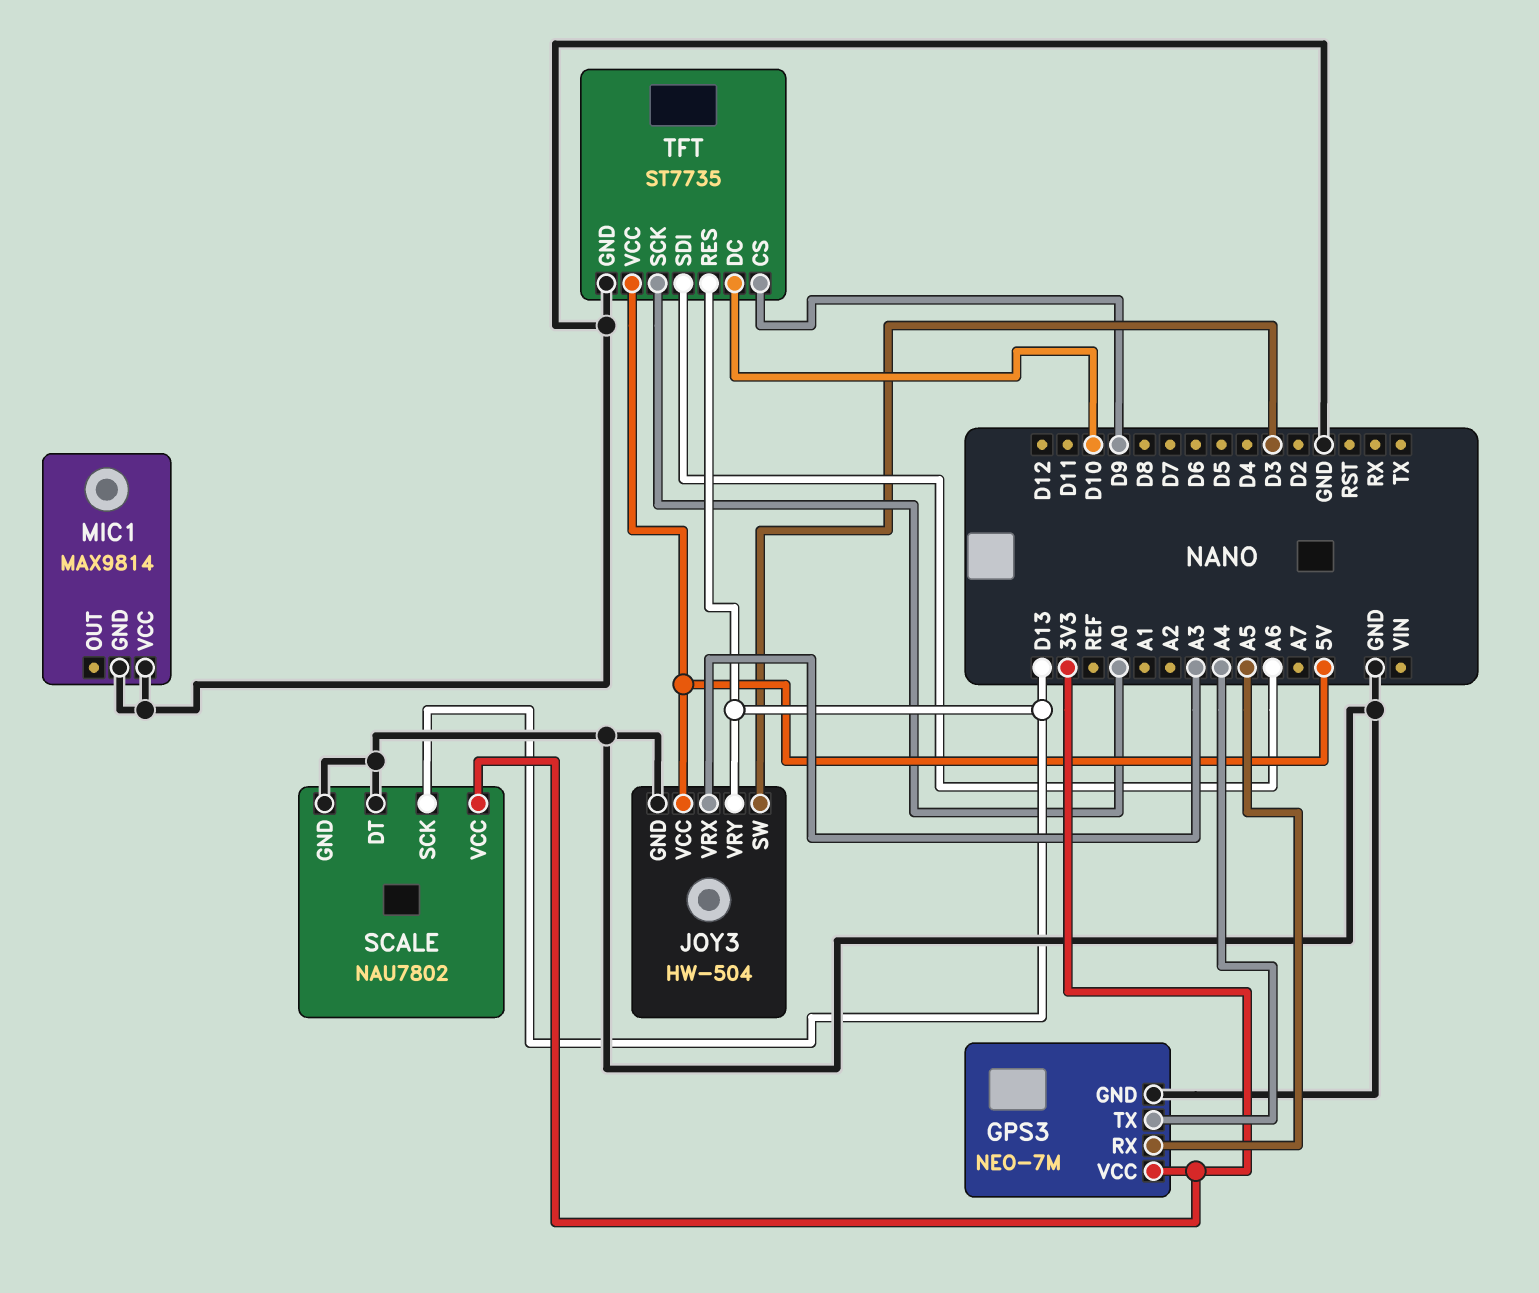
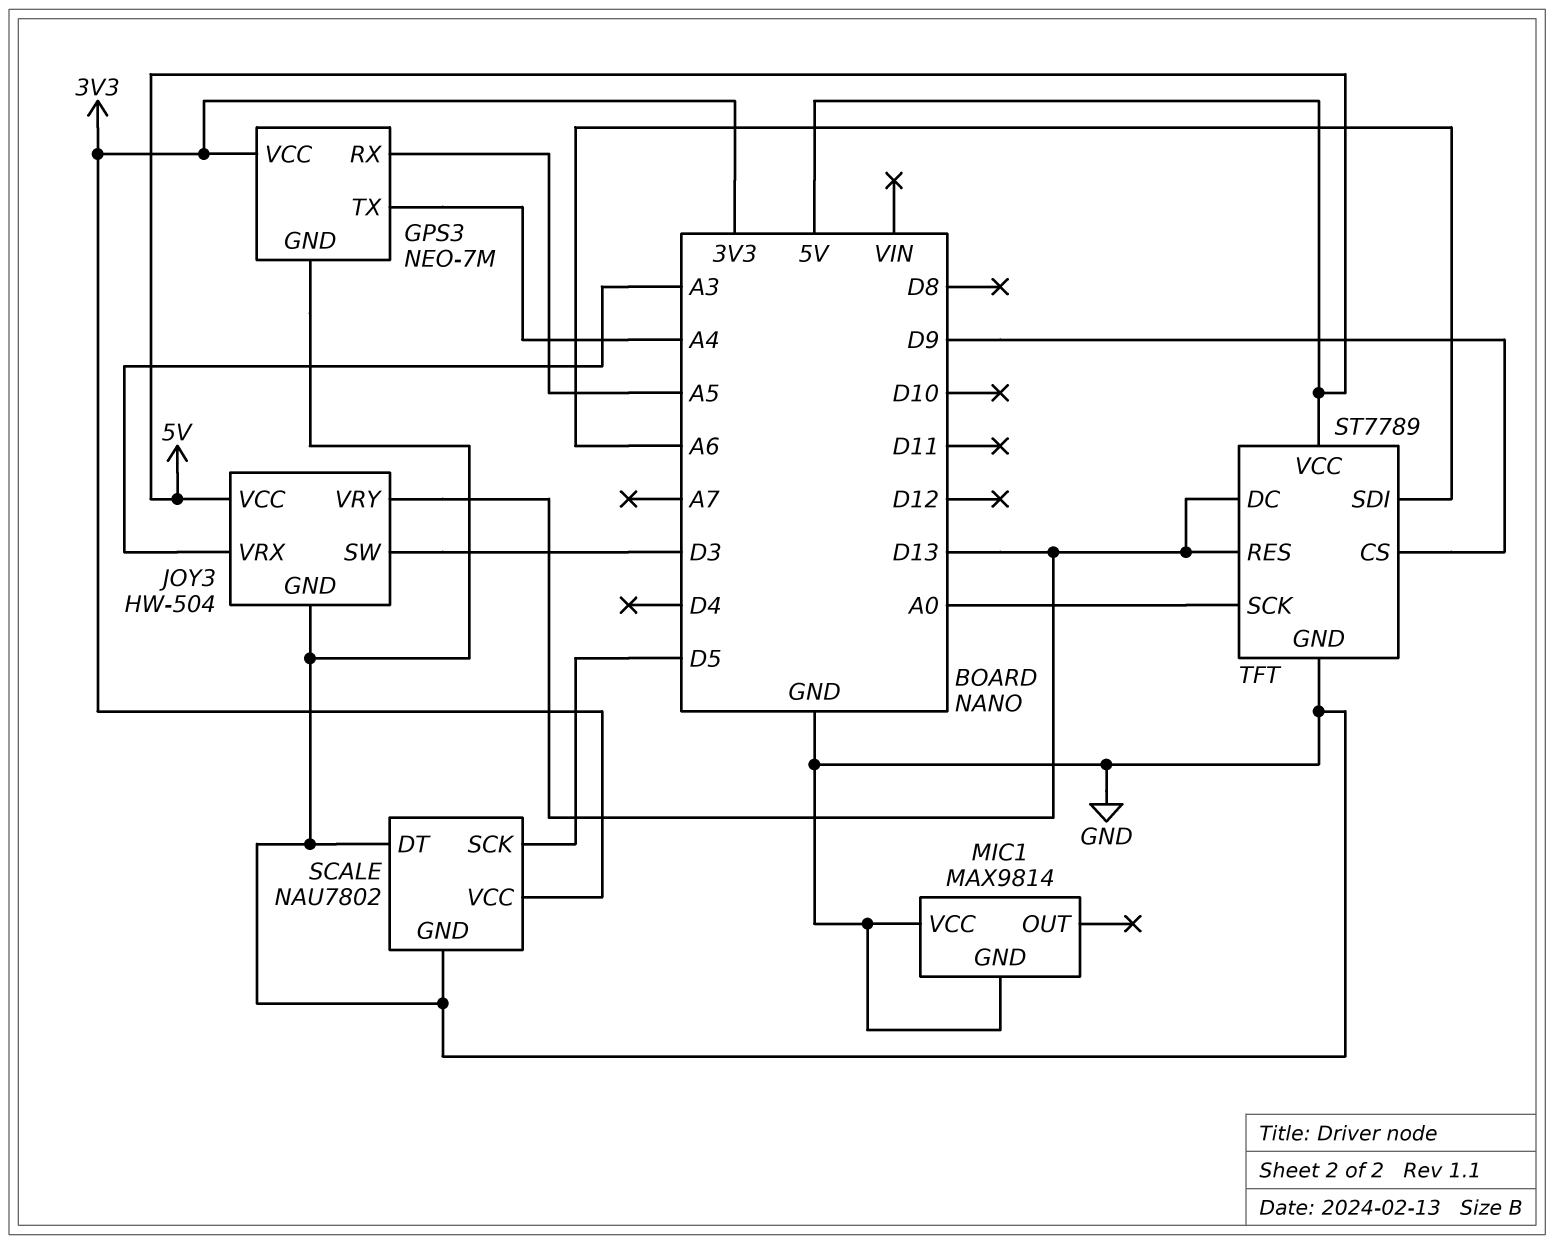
SCALE pin SCK: D13 -> D5
TFT: ST7735 -> ST7789
TFT pin DC: D10 -> D13

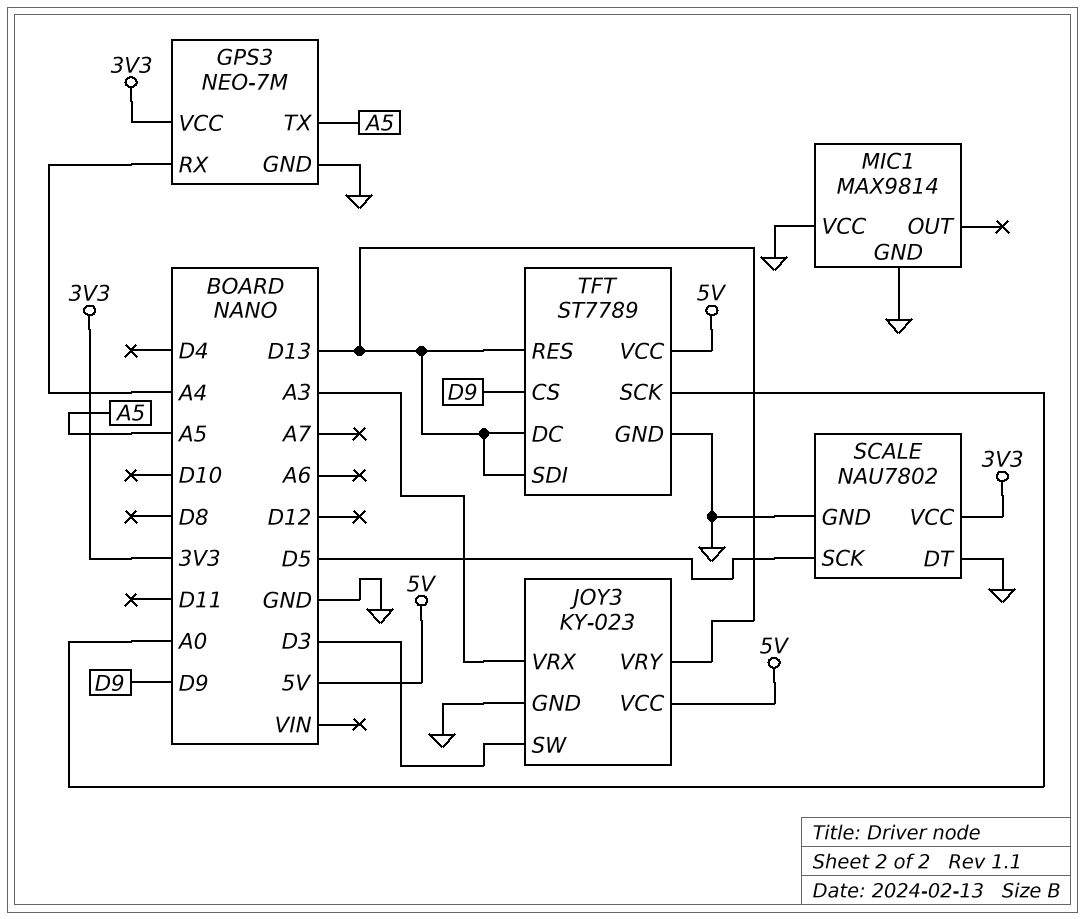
GPS3 pin RX: A5 -> A4
GPS3 pin TX: A4 -> A5
JOY3: HW-504 -> KY-023
TFT pin SDI: A6 -> D13

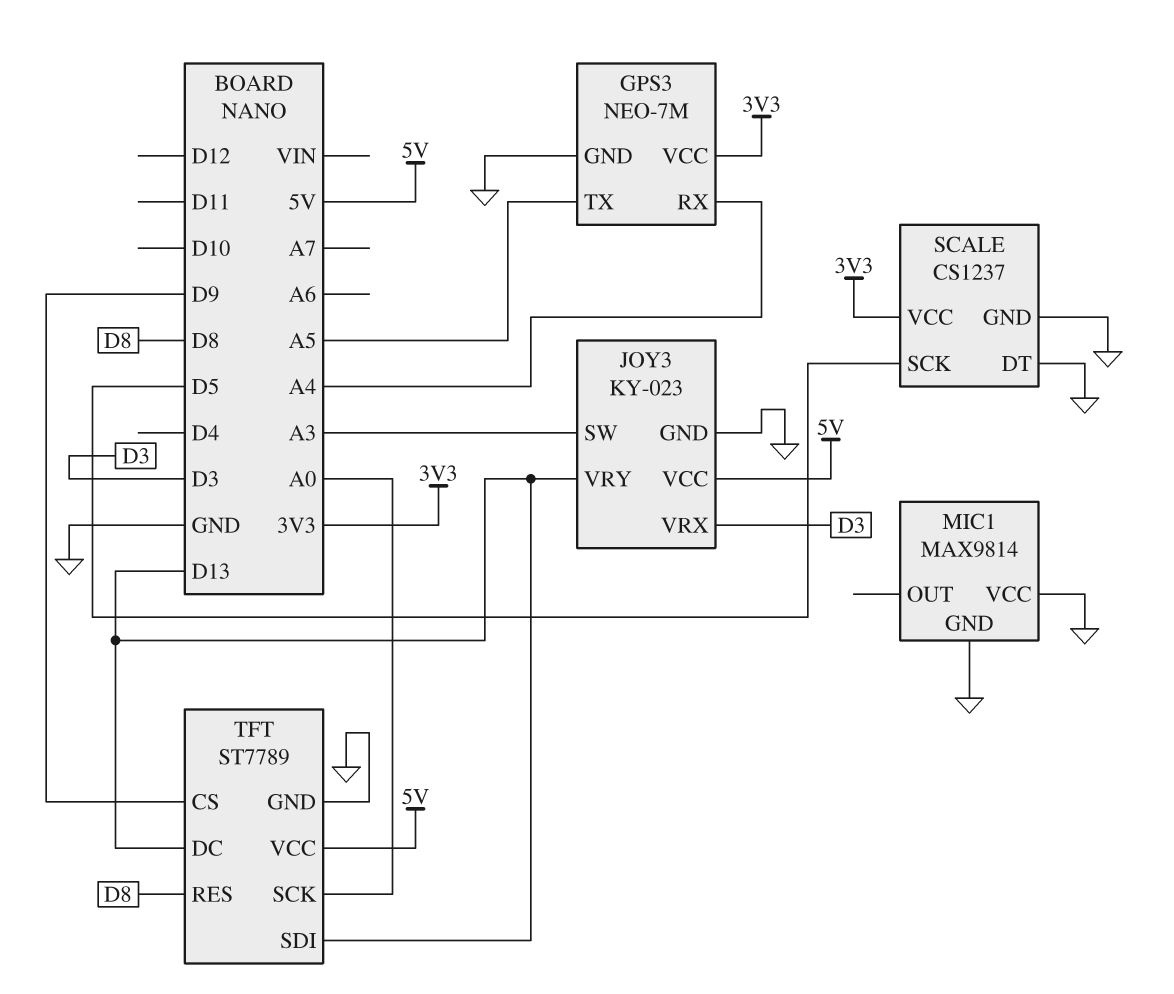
JOY3 pin SW: D3 -> A3
JOY3 pin VRX: A3 -> D3
SCALE: NAU7802 -> CS1237
TFT pin RES: D13 -> D8

